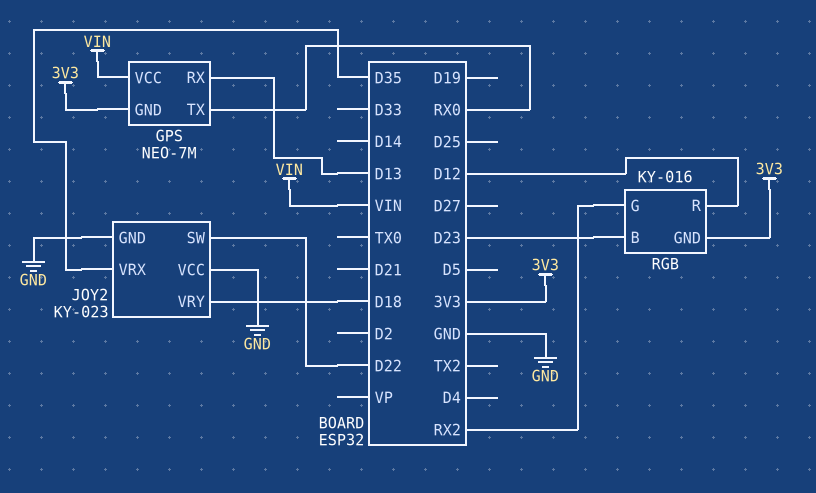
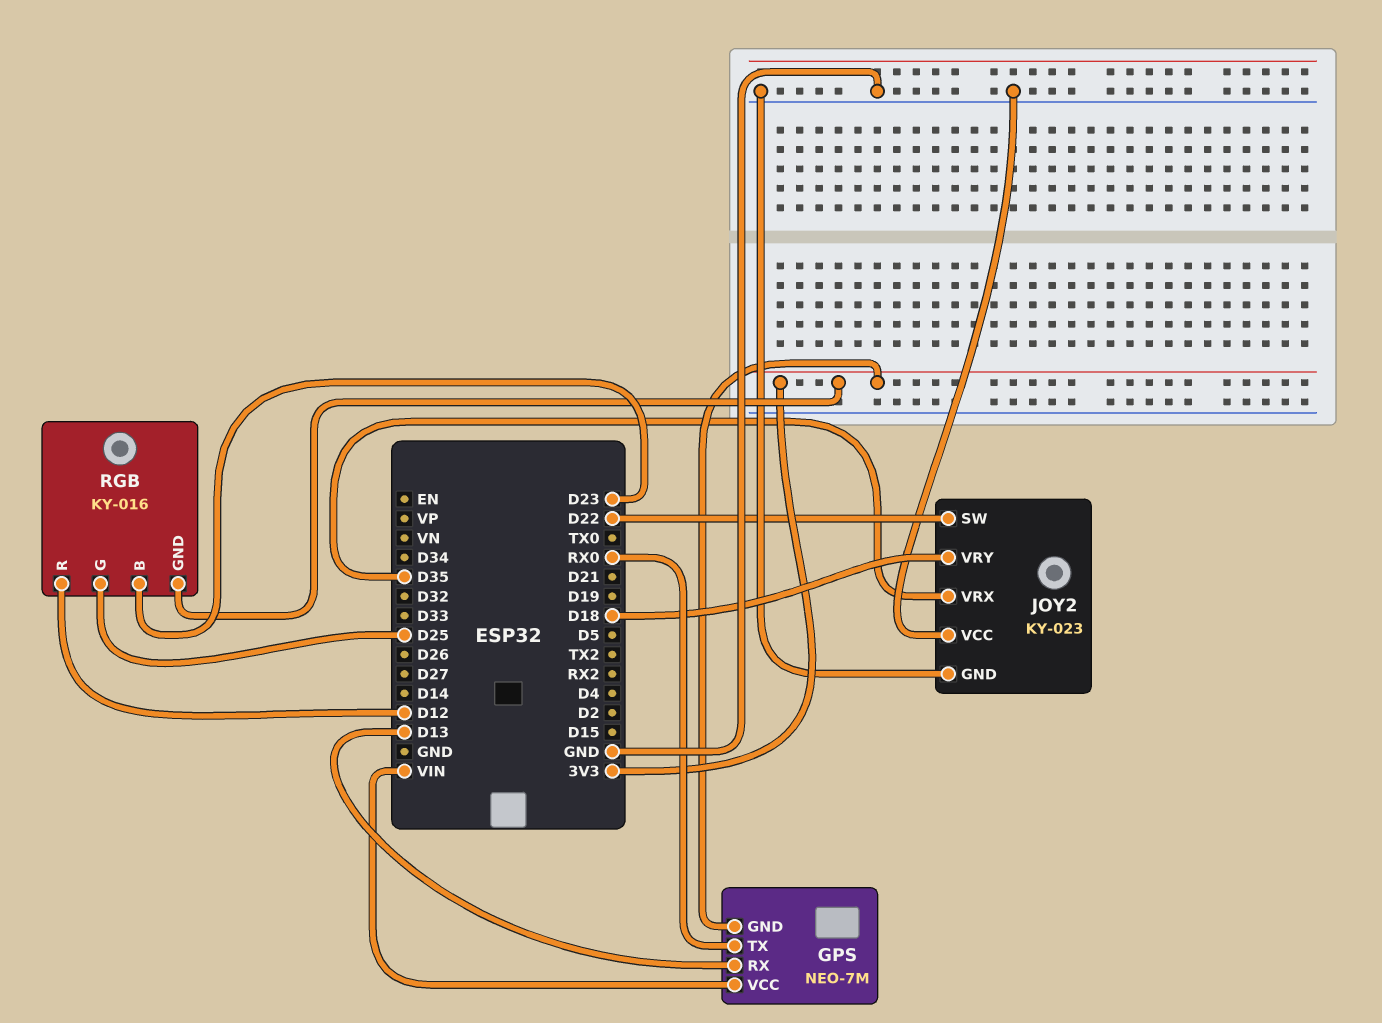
RGB pin G: RX2 -> D25

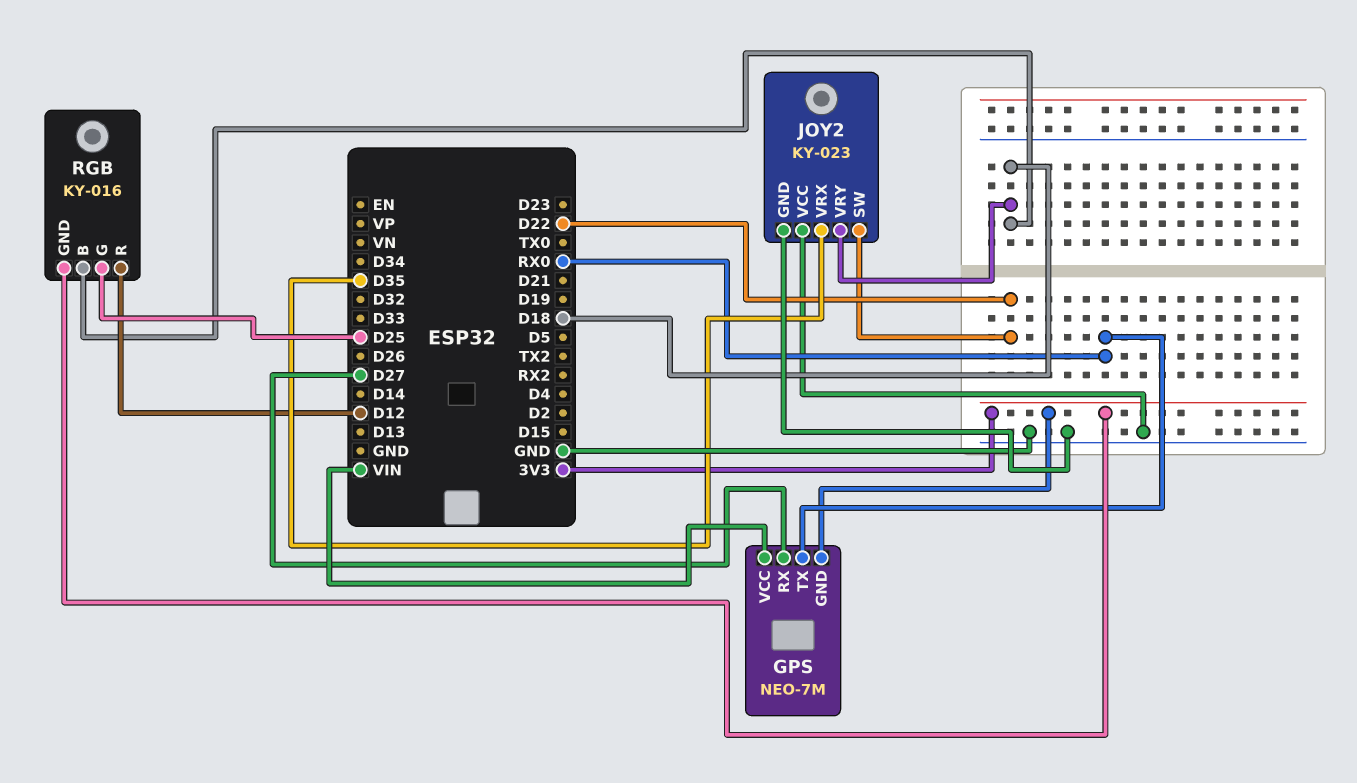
GPS pin RX: D13 -> D27
RGB pin B: D23 -> D18

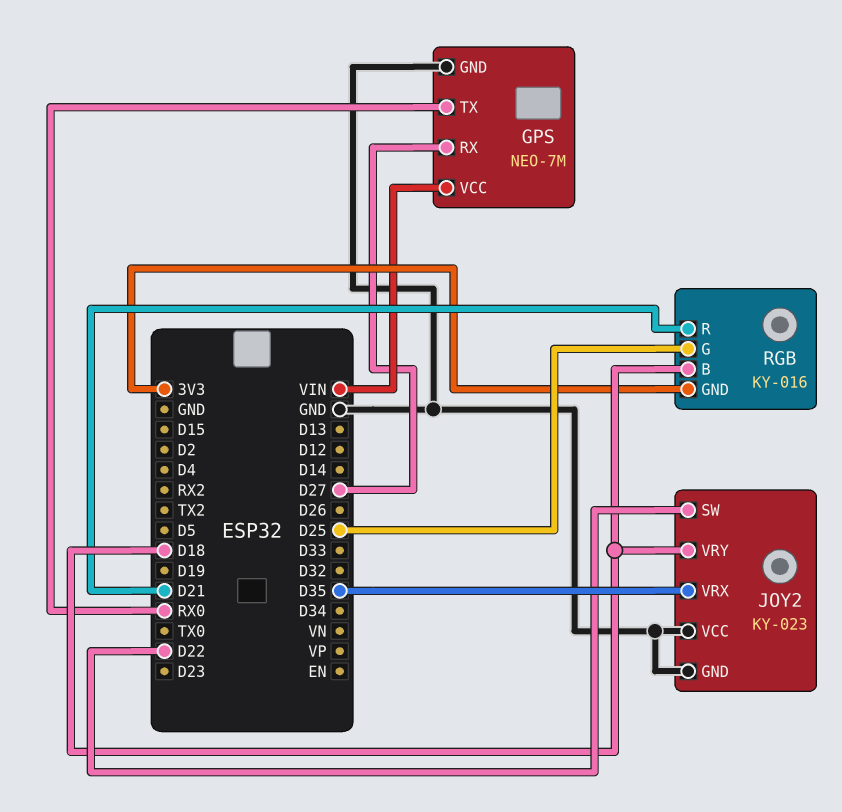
GPS pin GND: 3V3 -> GND
RGB pin R: D12 -> D21

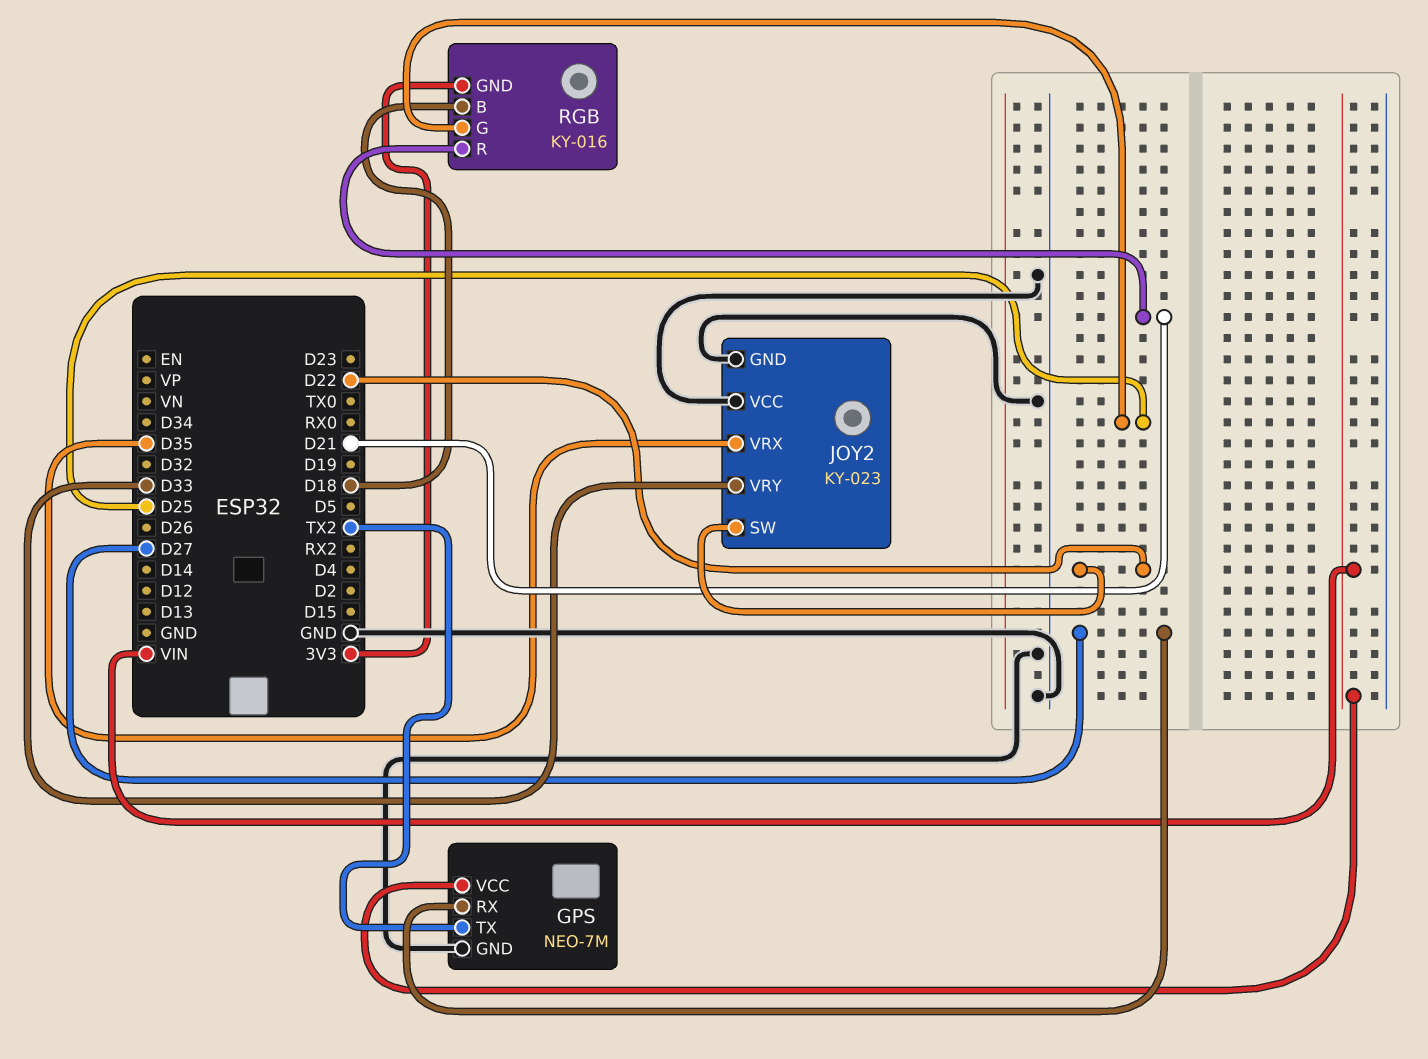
GPS pin TX: RX0 -> TX2
JOY2 pin VRY: D18 -> D33

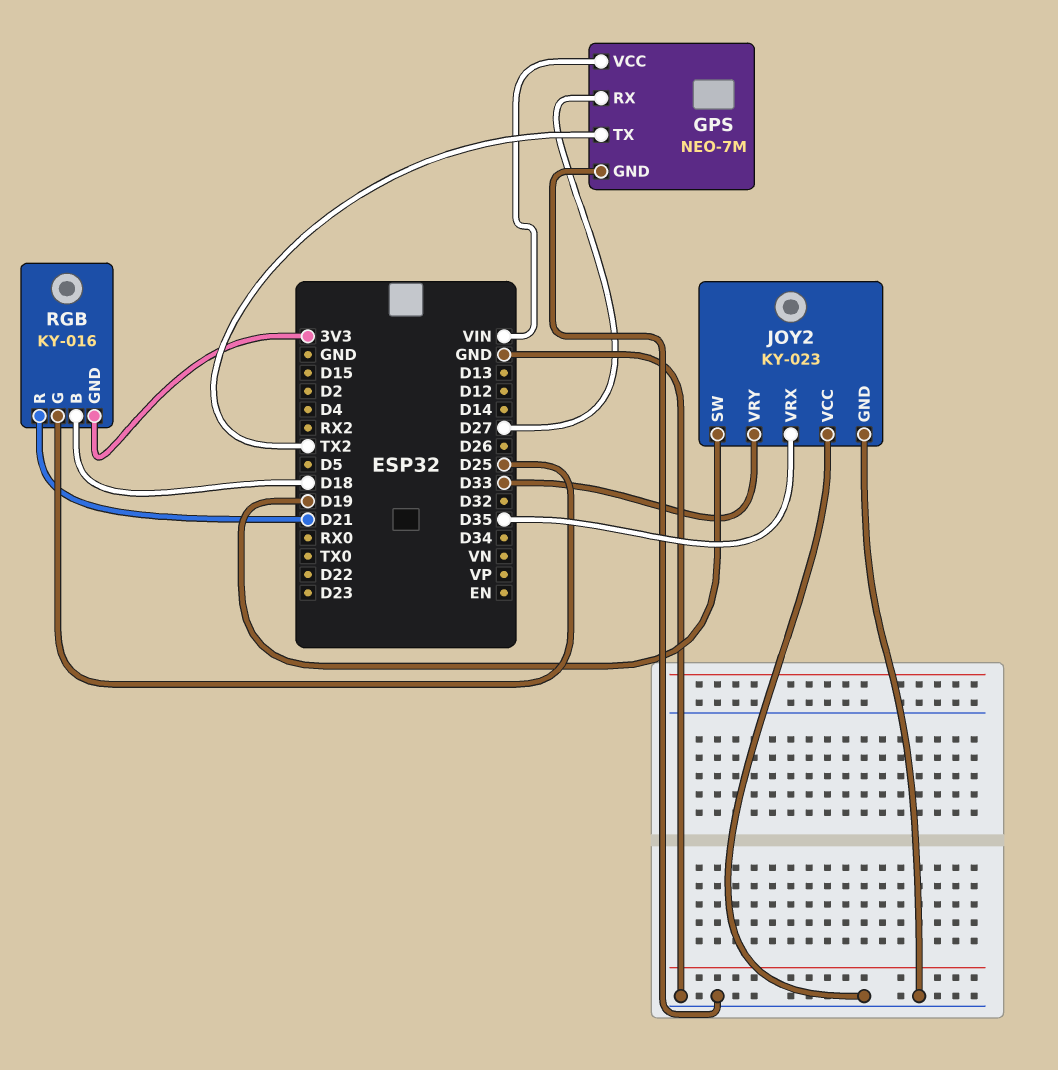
JOY2 pin SW: D22 -> D19

